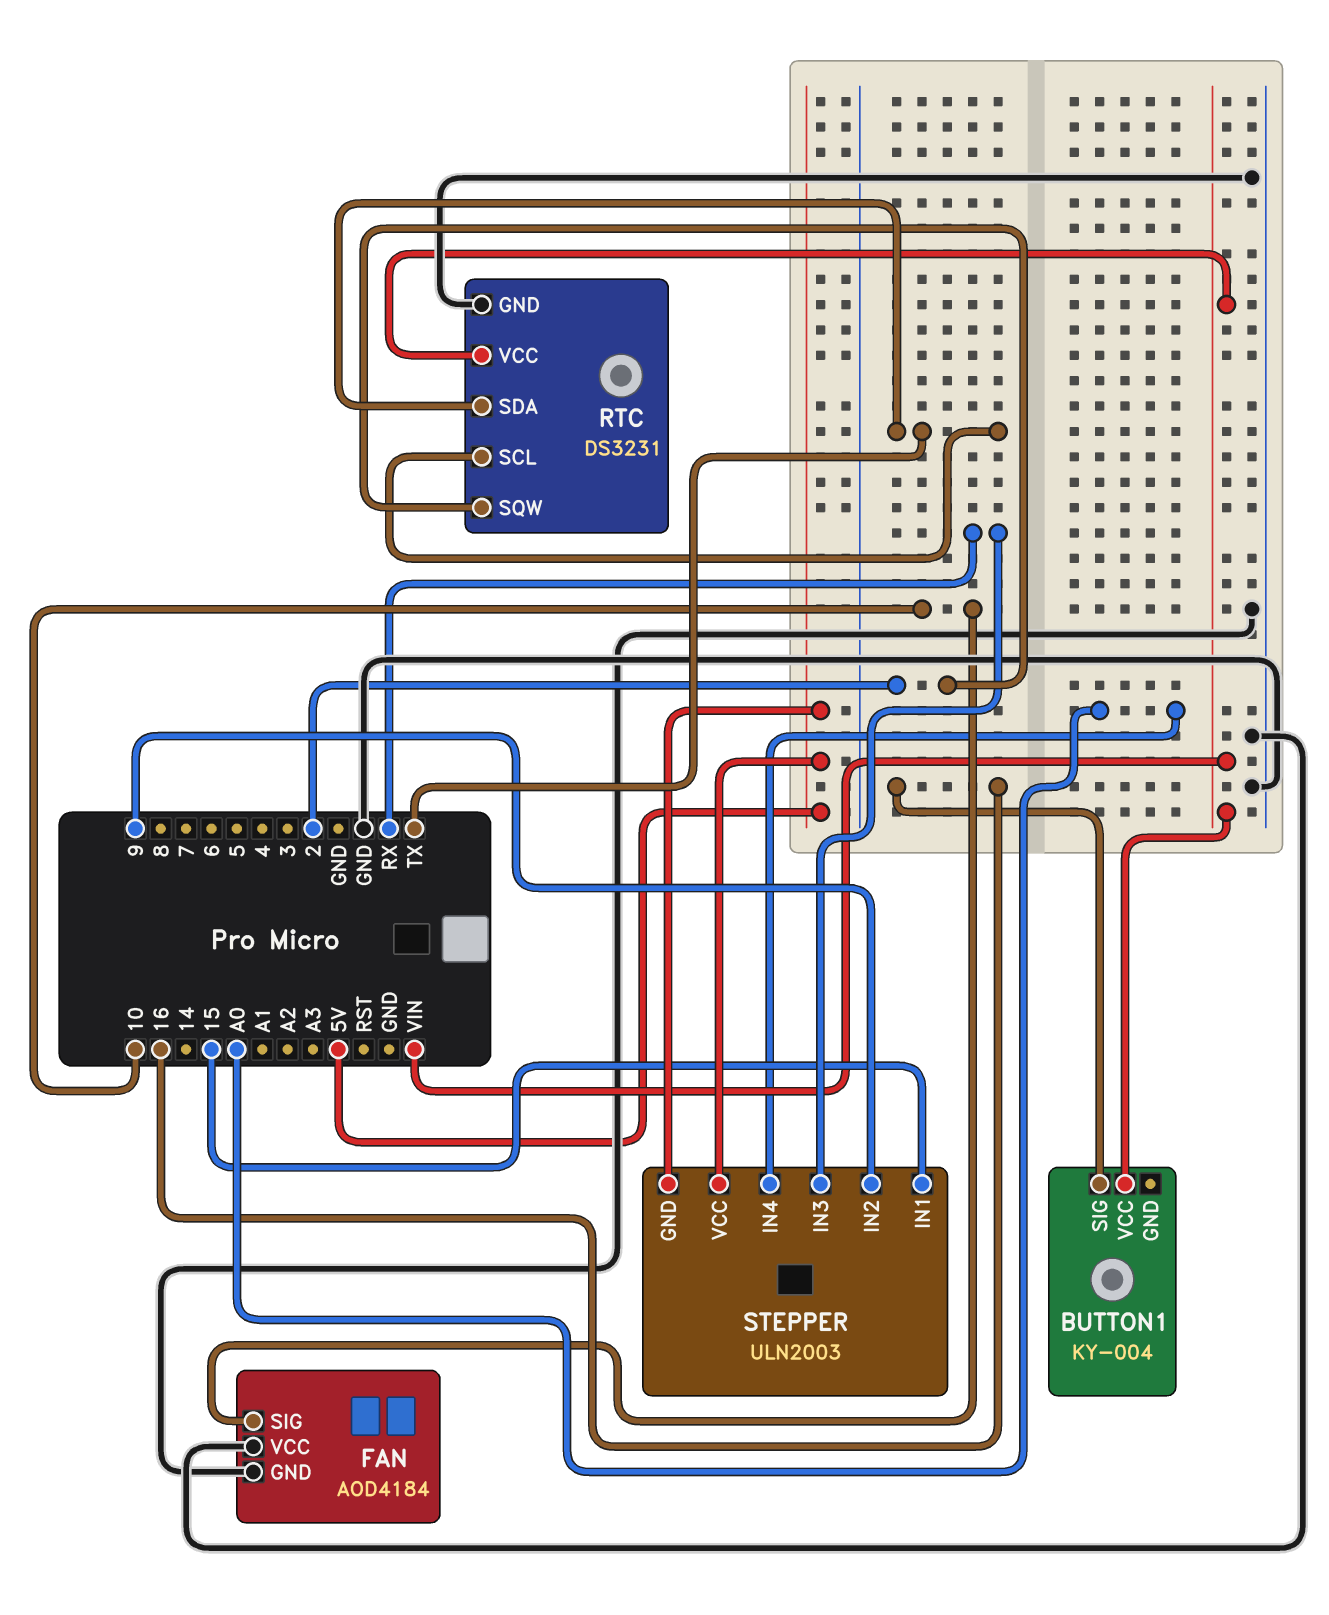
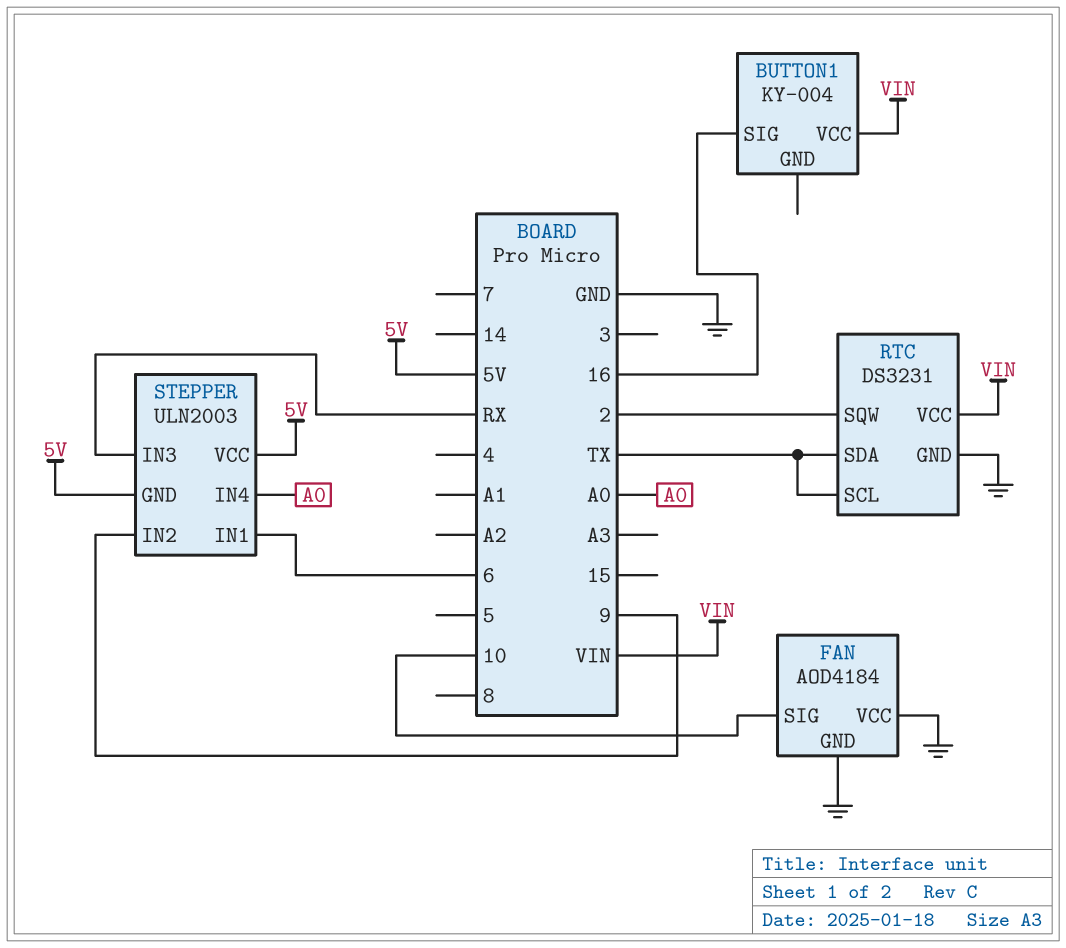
STEPPER pin IN1: 15 -> 6

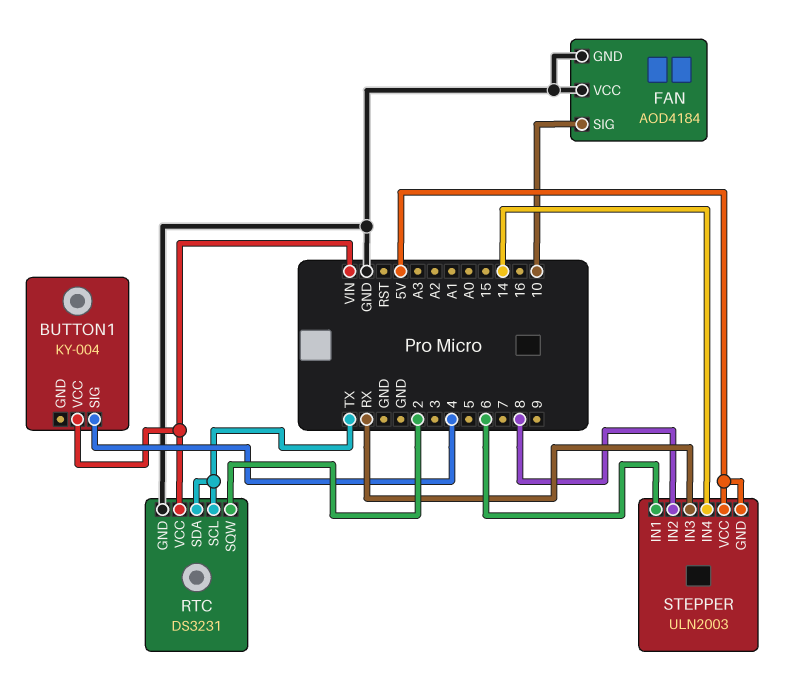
BUTTON1 pin SIG: 16 -> 4
STEPPER pin IN2: 9 -> 8
STEPPER pin IN4: A0 -> 14

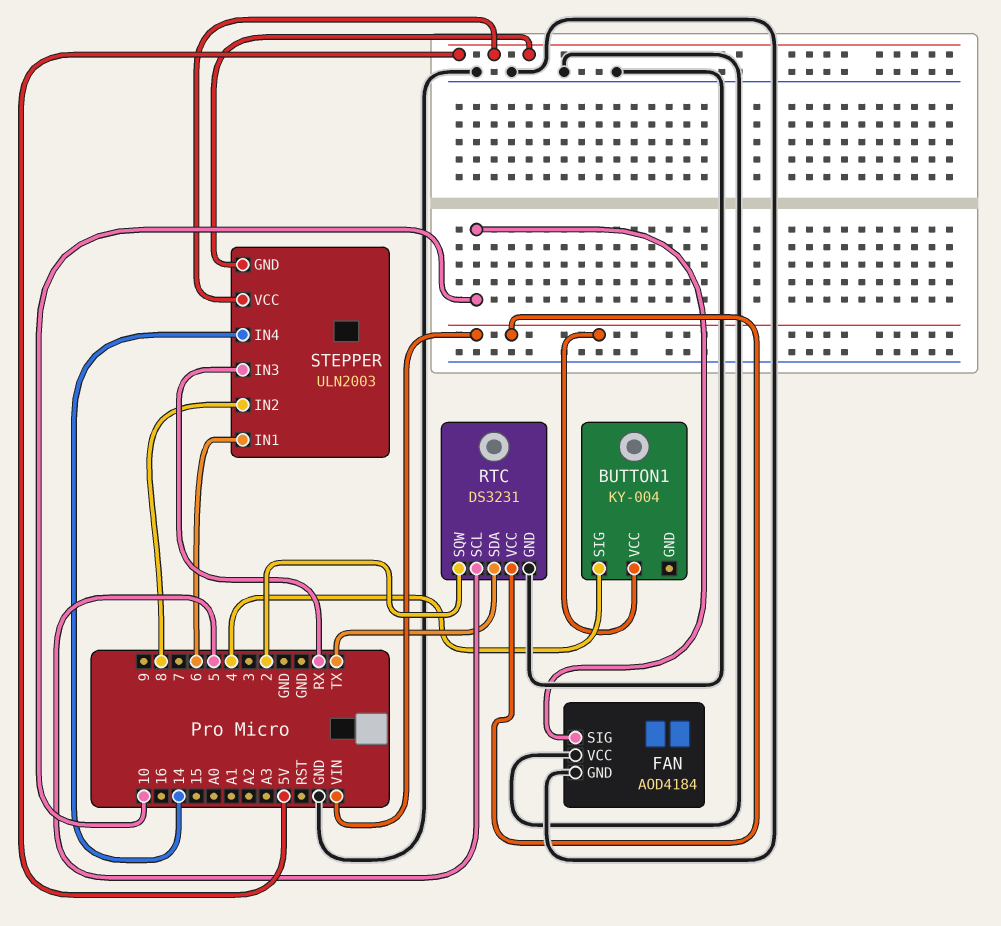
RTC pin SCL: TX -> 5

